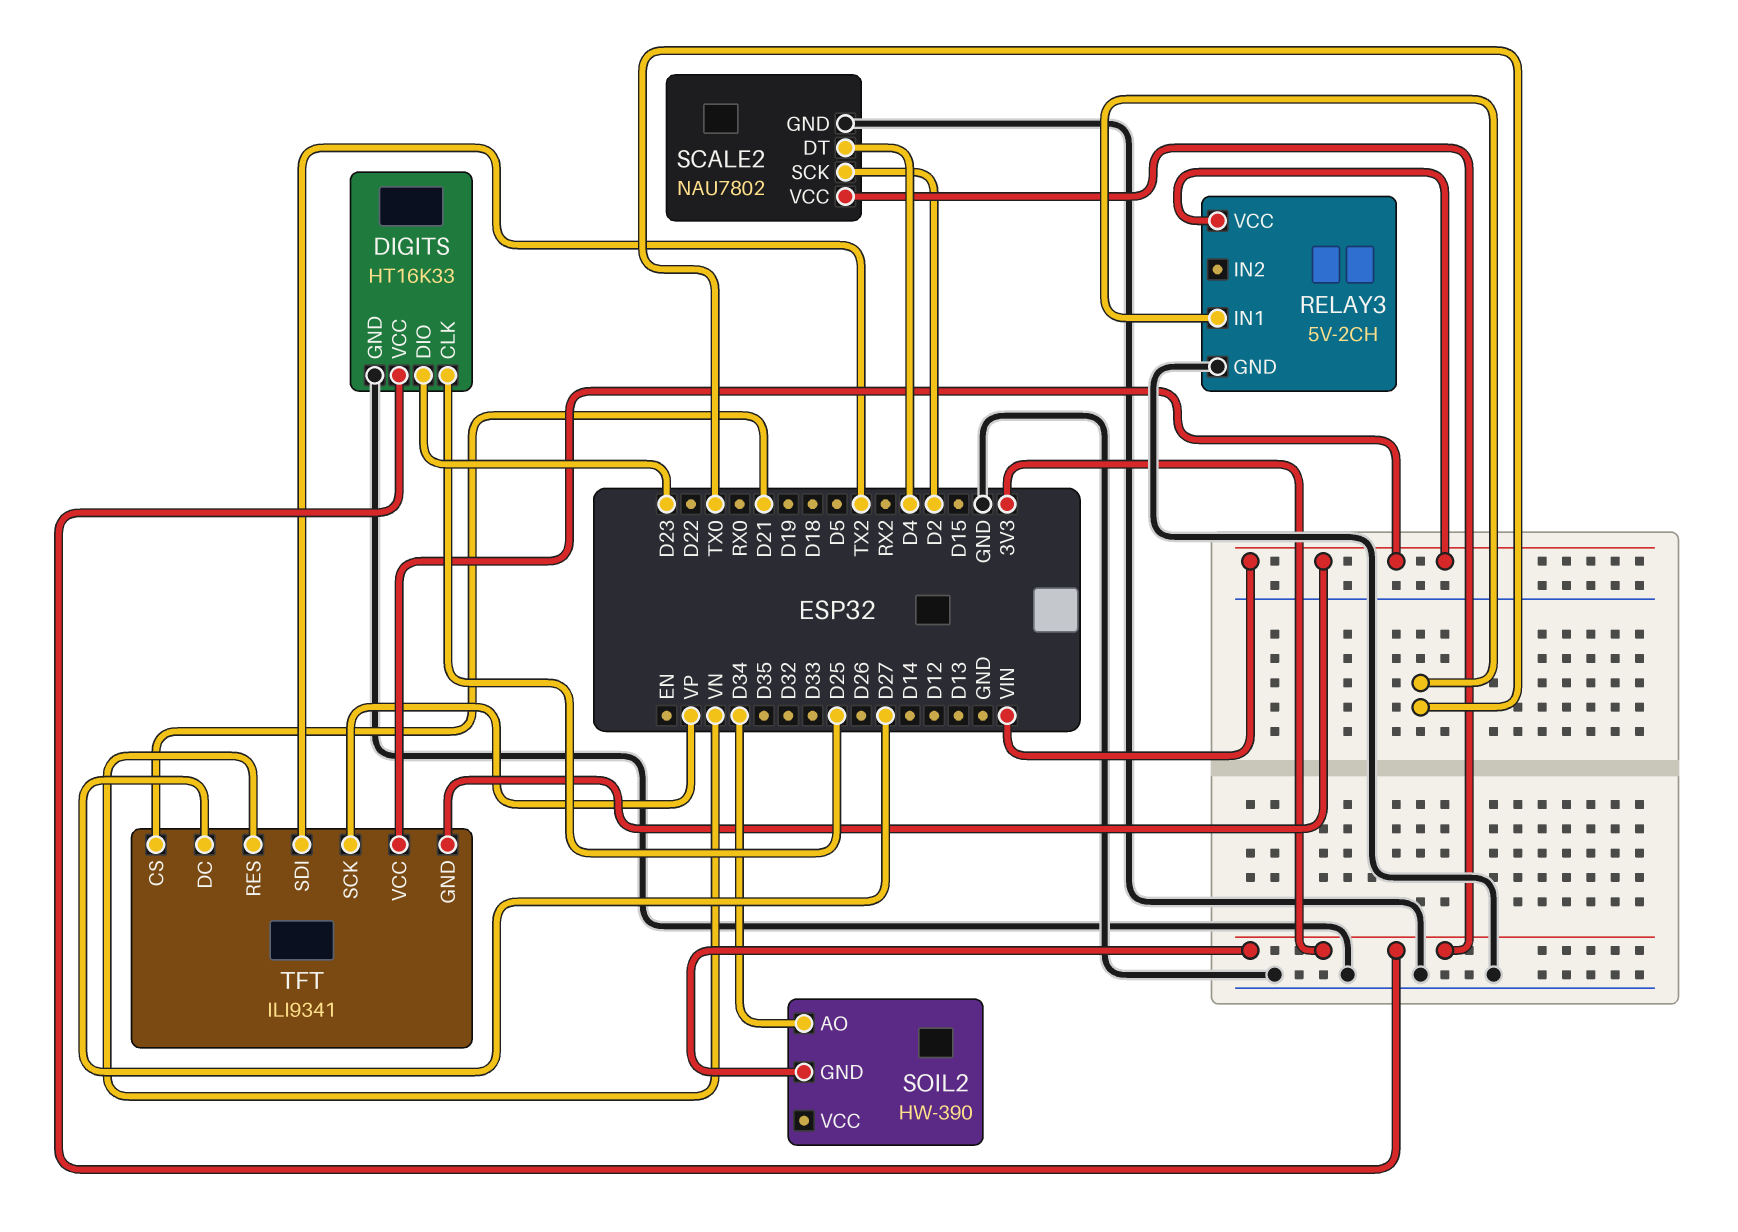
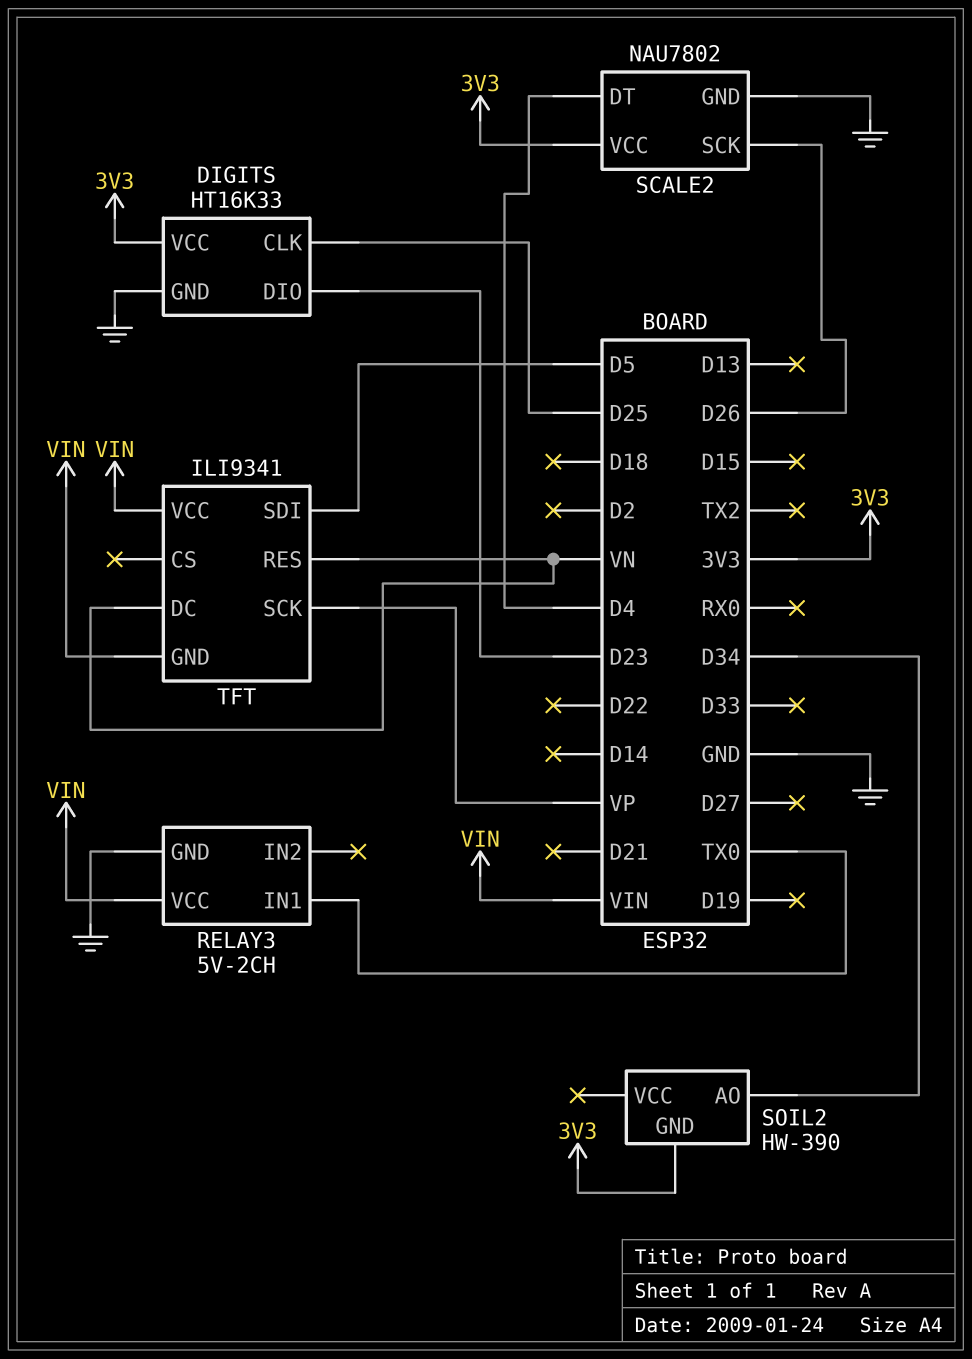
SCALE2 pin SCK: D2 -> D26
TFT pin CS: D21 -> none
TFT pin DC: D27 -> VN
TFT pin SDI: TX2 -> D5

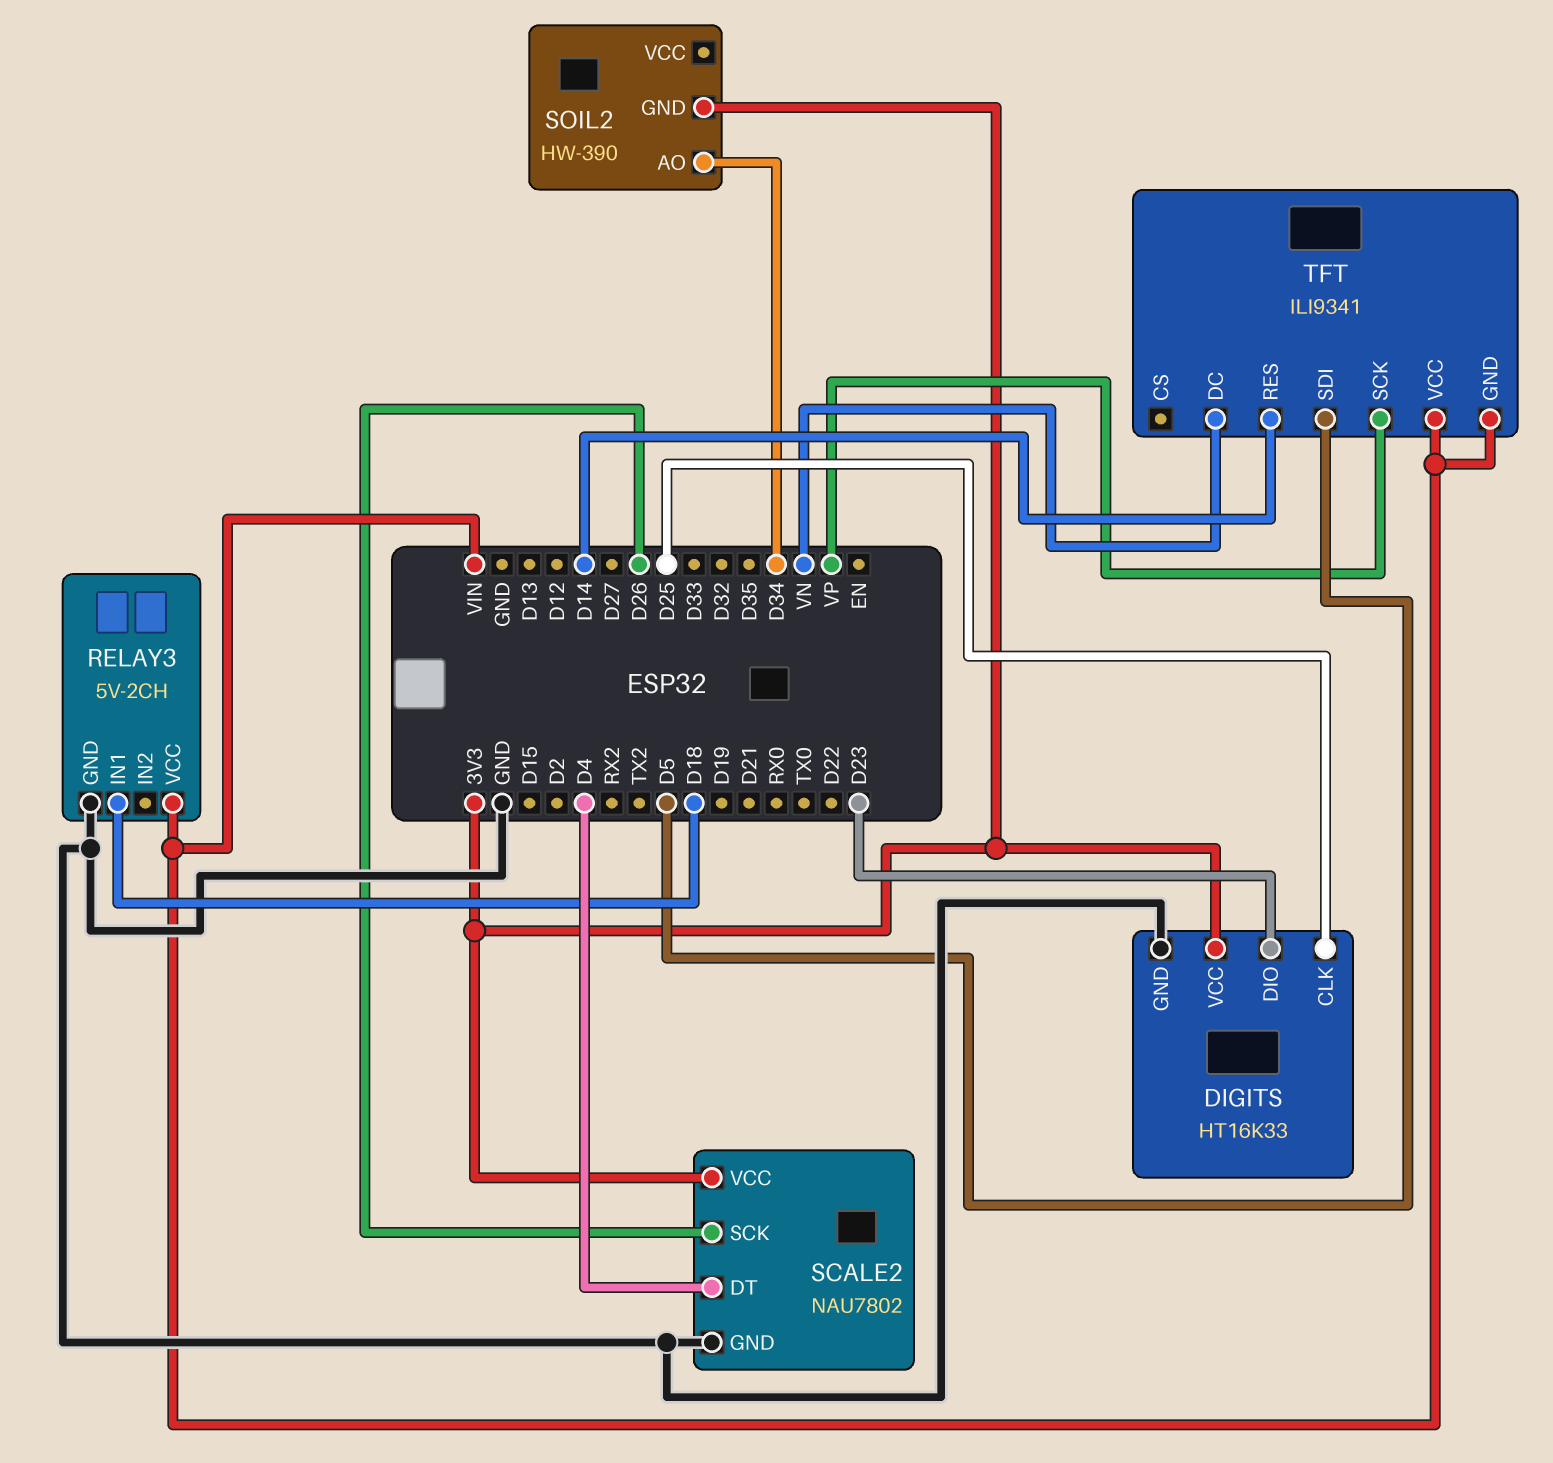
RELAY3 pin IN1: TX0 -> D18
TFT pin RES: VN -> D14

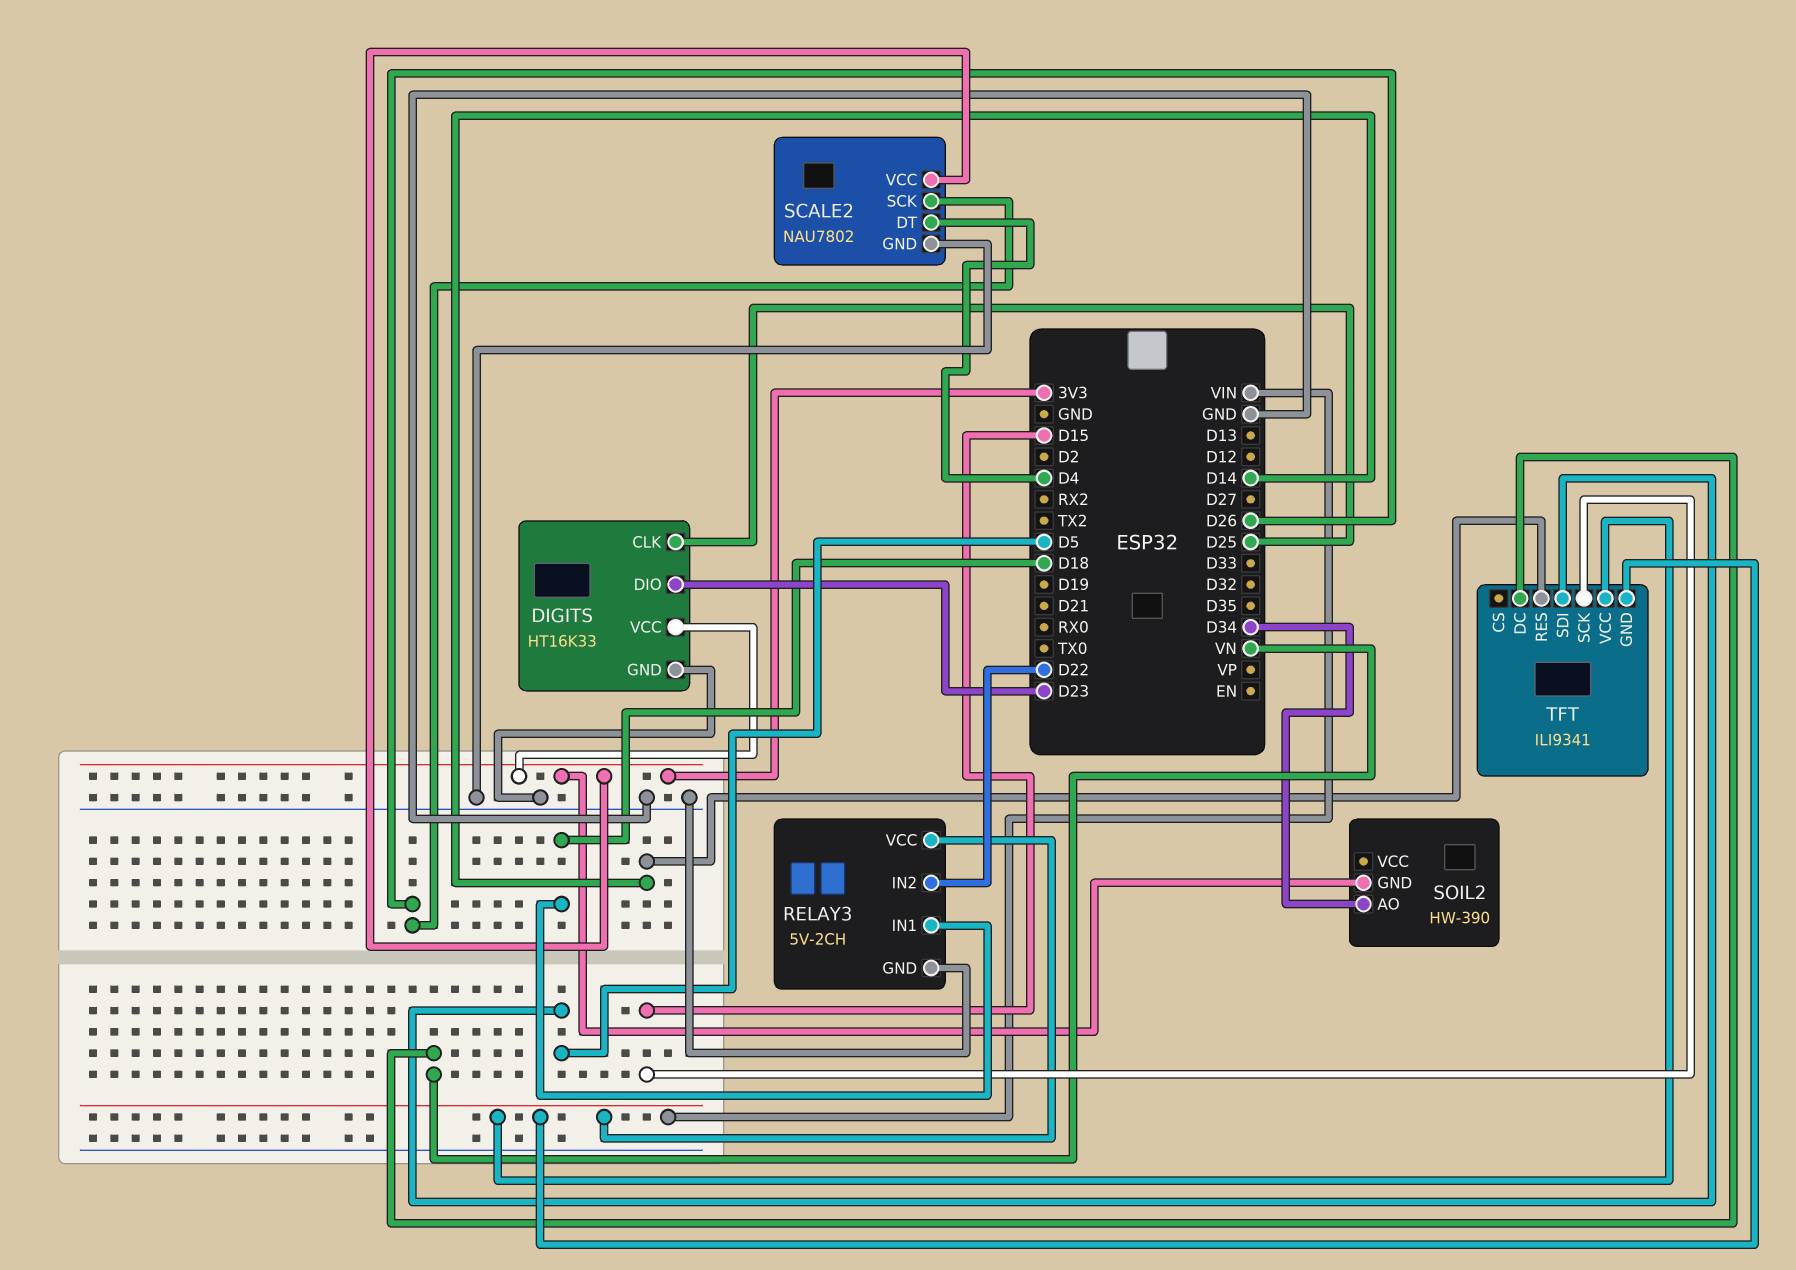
RELAY3 pin IN2: none -> D22
TFT pin SCK: VP -> D15

